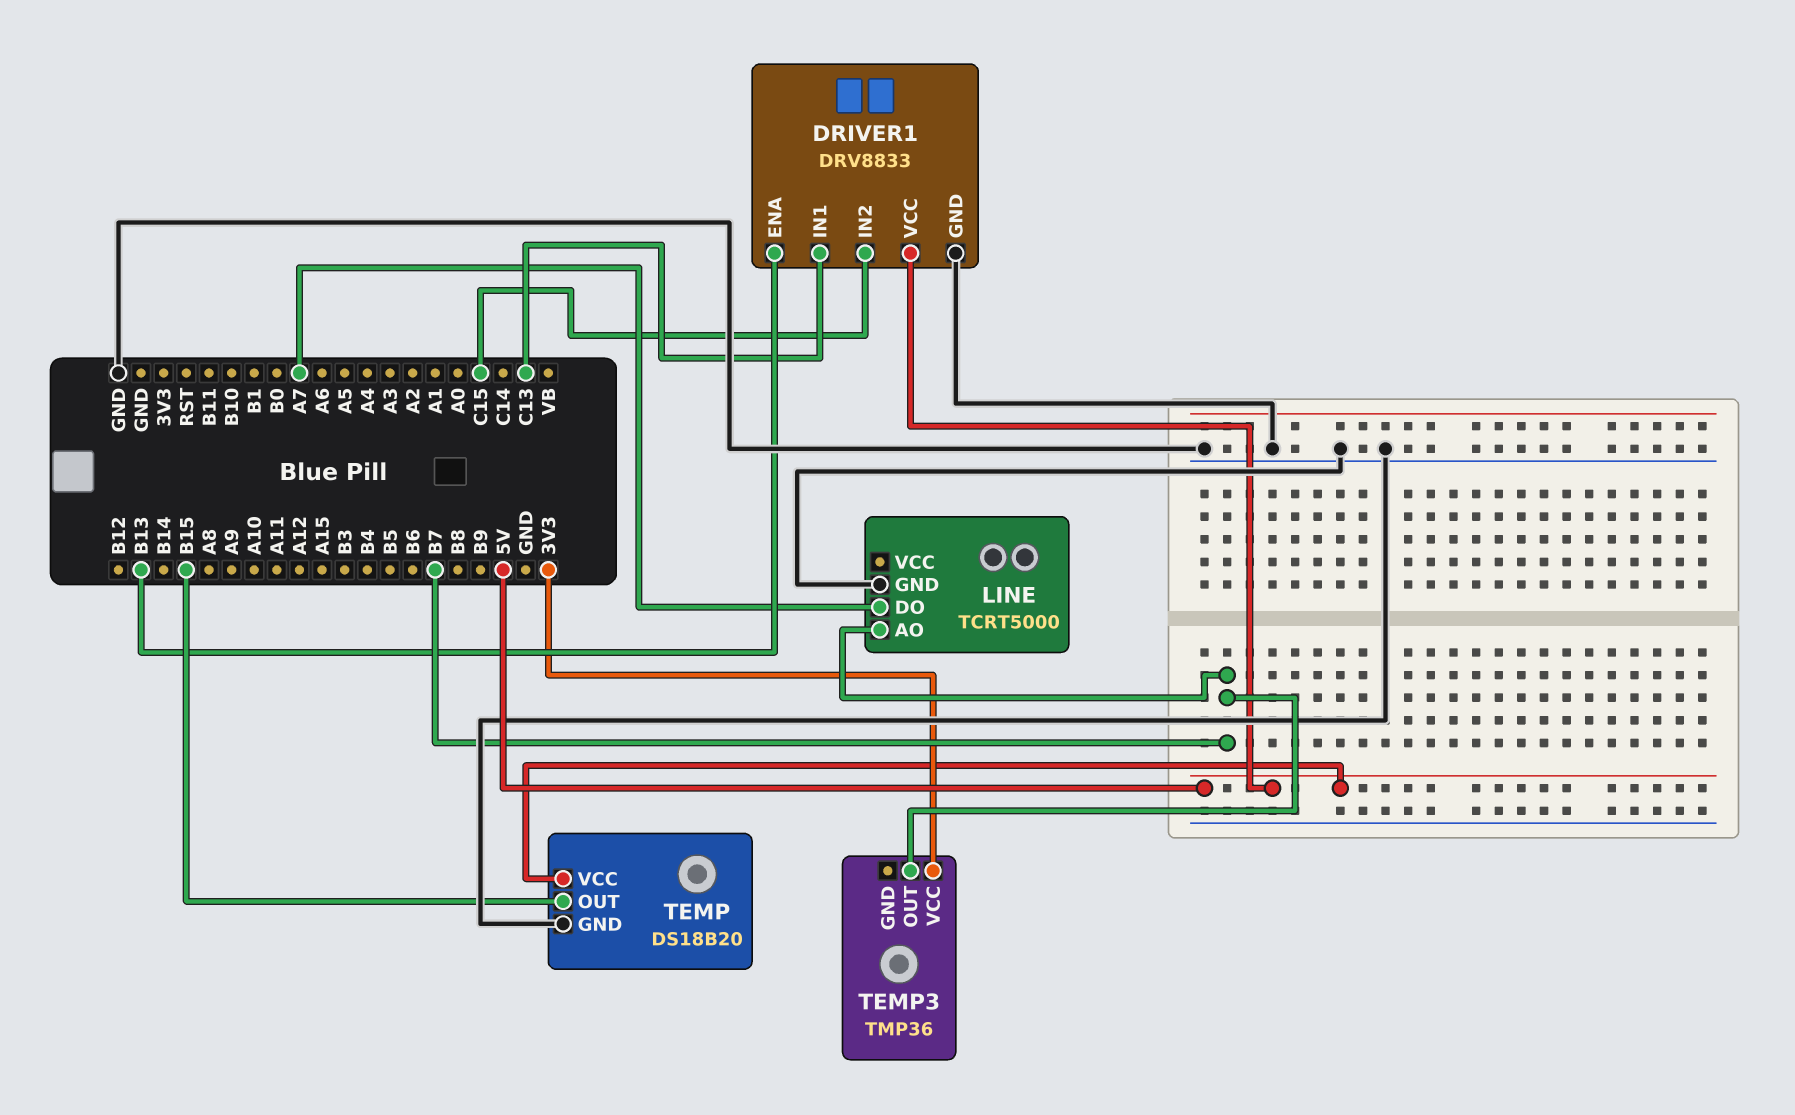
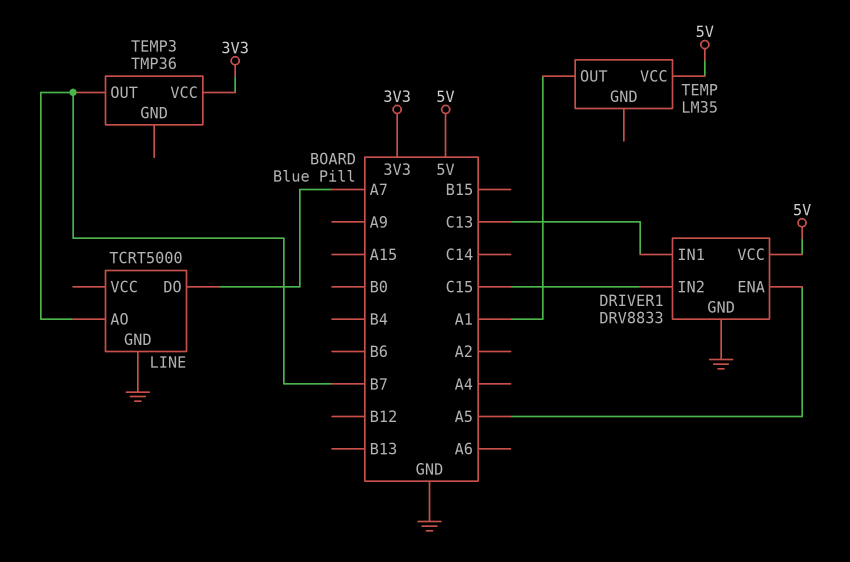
DRIVER1 pin ENA: B13 -> A5
TEMP: DS18B20 -> LM35
TEMP pin GND: GND -> none
TEMP pin OUT: B15 -> A1

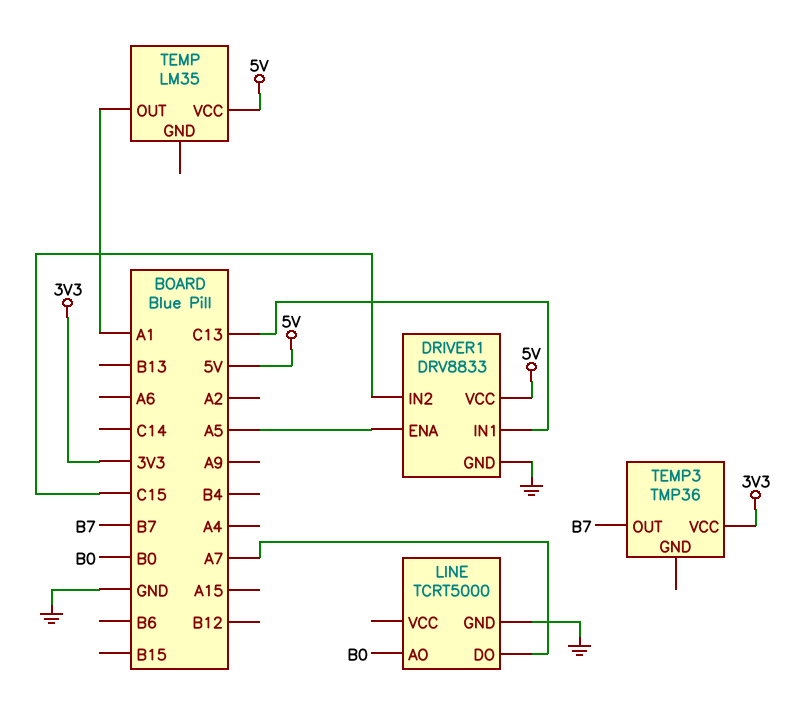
LINE pin AO: B7 -> B0

